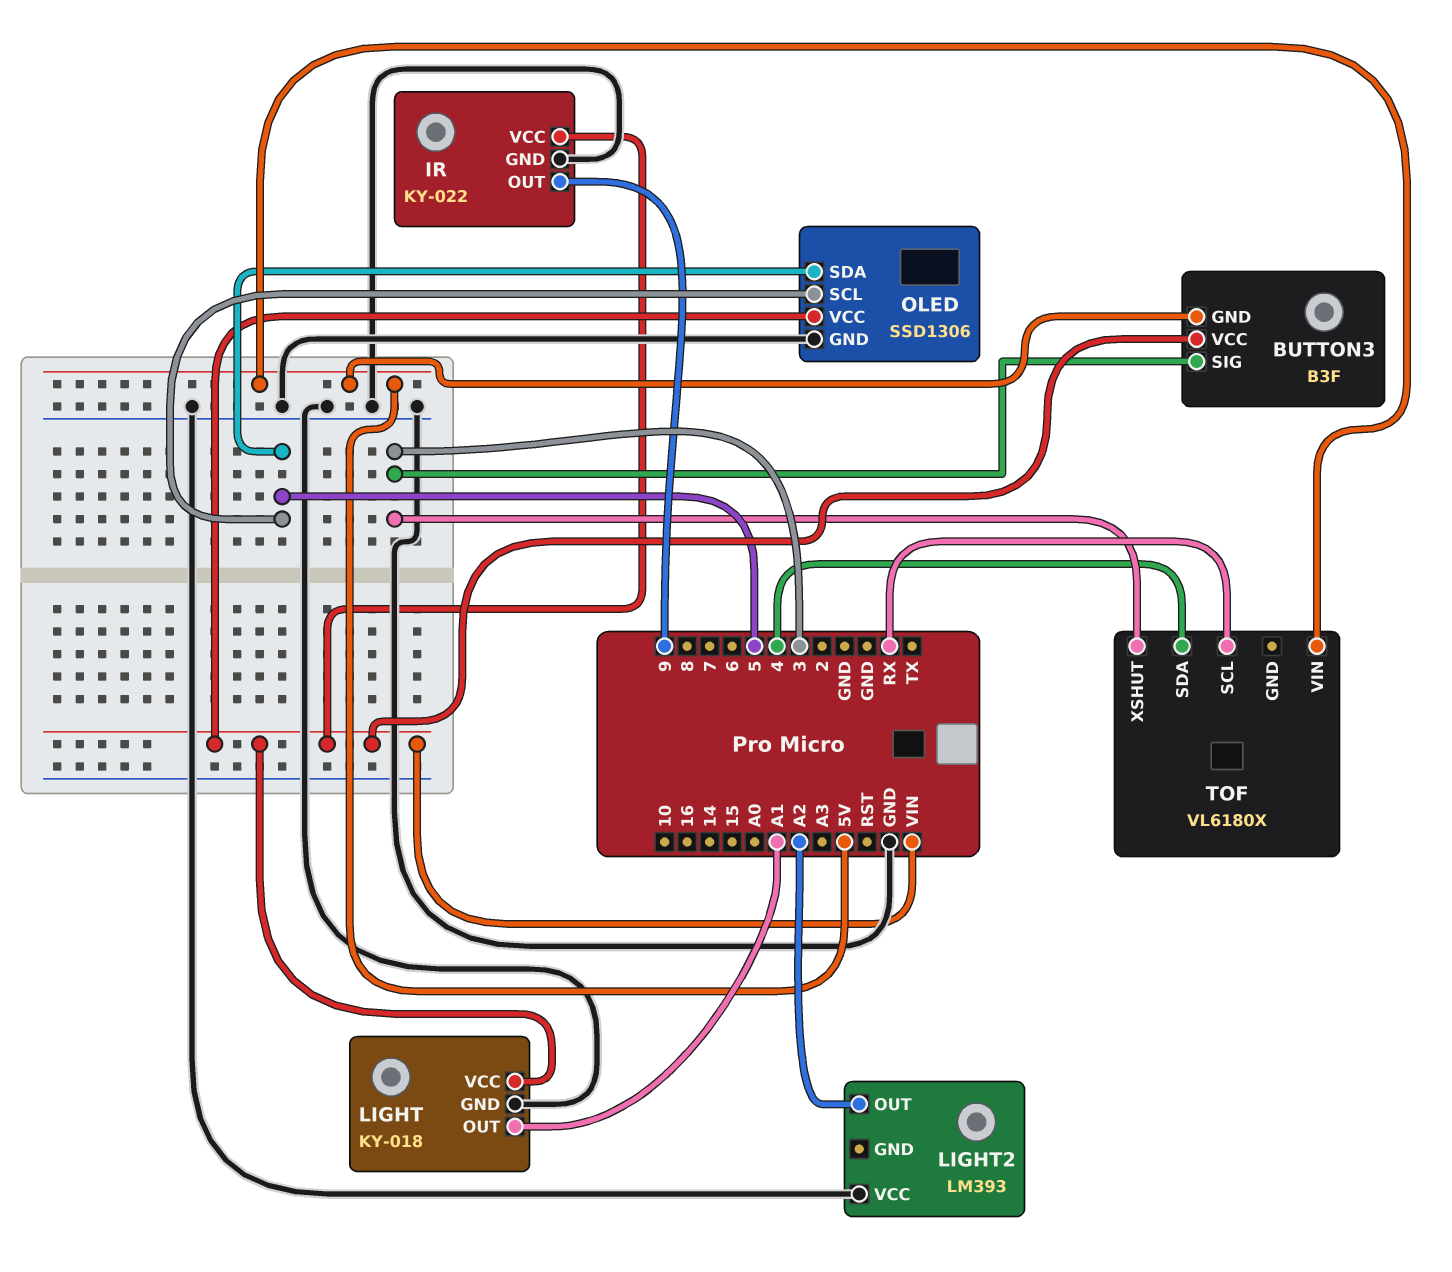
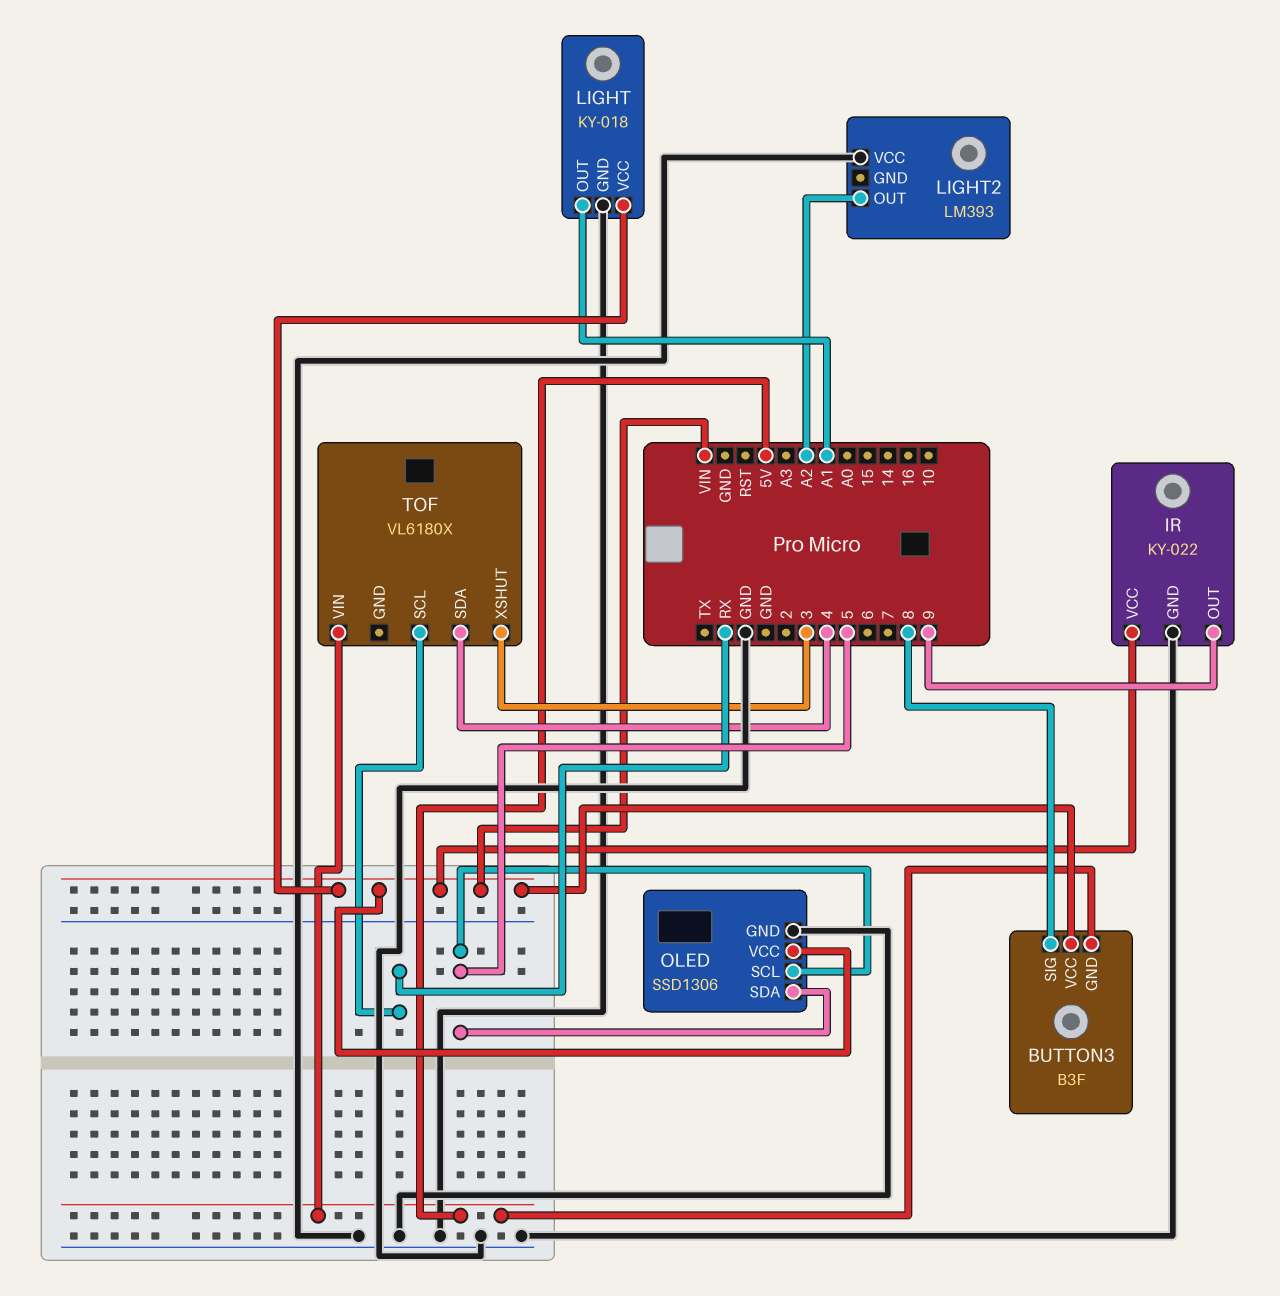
BUTTON3 pin SIG: 3 -> 8

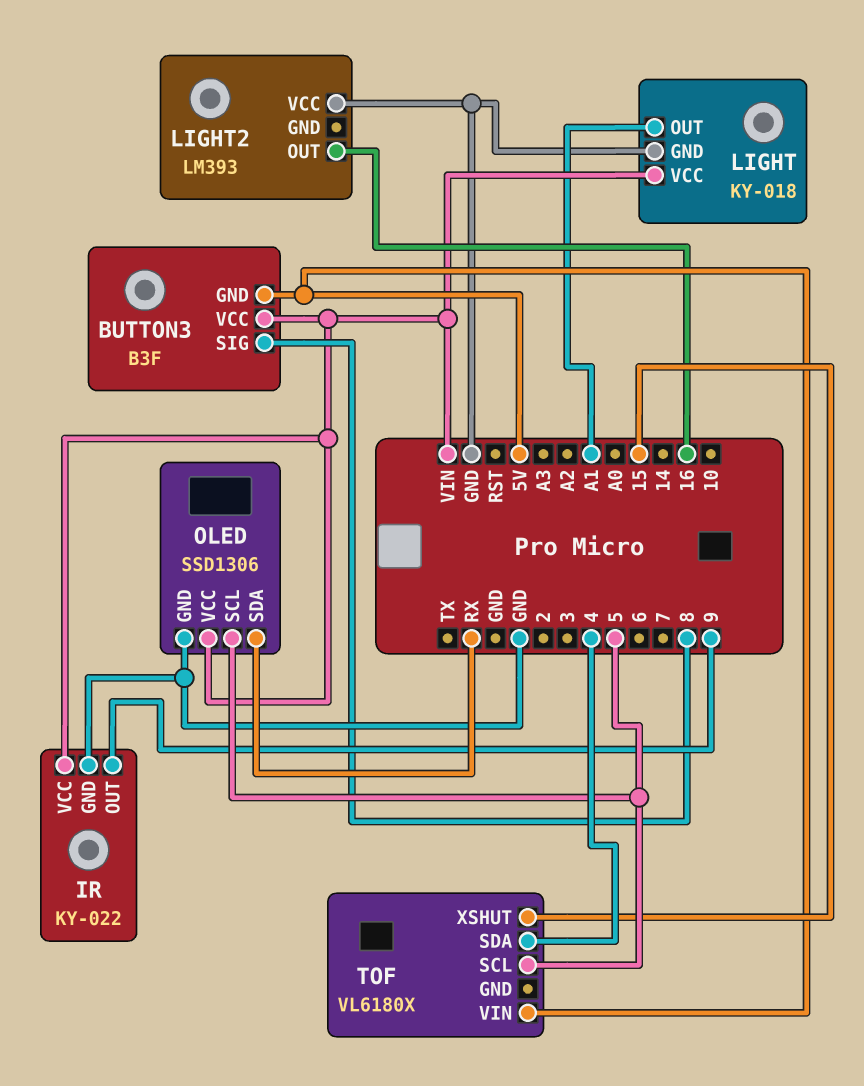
LIGHT2 pin OUT: A2 -> 16
OLED pin SDA: 5 -> RX
TOF pin SCL: RX -> 5
TOF pin XSHUT: 3 -> 15

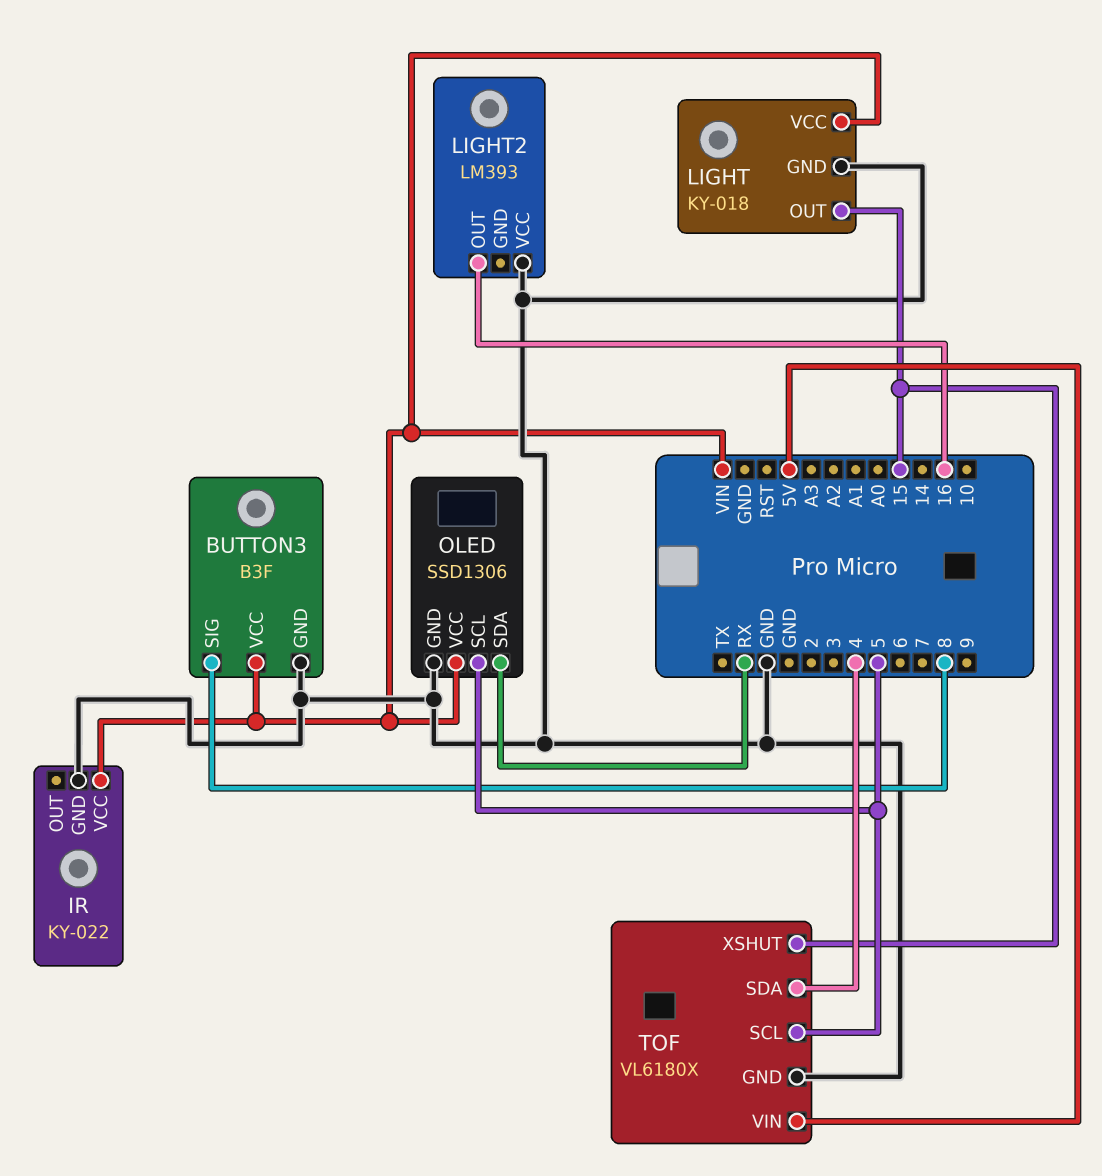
BUTTON3 pin GND: 5V -> GND
IR pin OUT: 9 -> none
LIGHT pin OUT: A1 -> 15
TOF pin GND: none -> GND

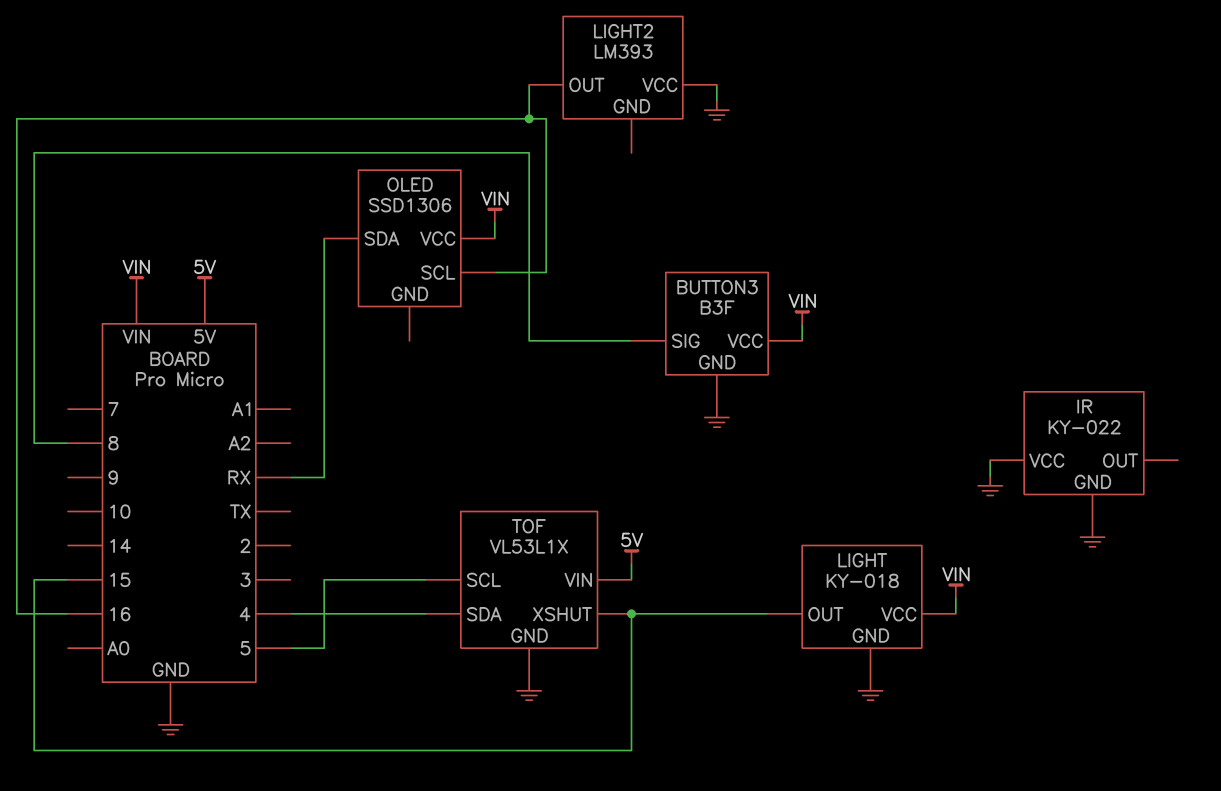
IR pin VCC: VIN -> GND
OLED pin GND: GND -> none
OLED pin SCL: 5 -> 16
TOF: VL6180X -> VL53L1X

